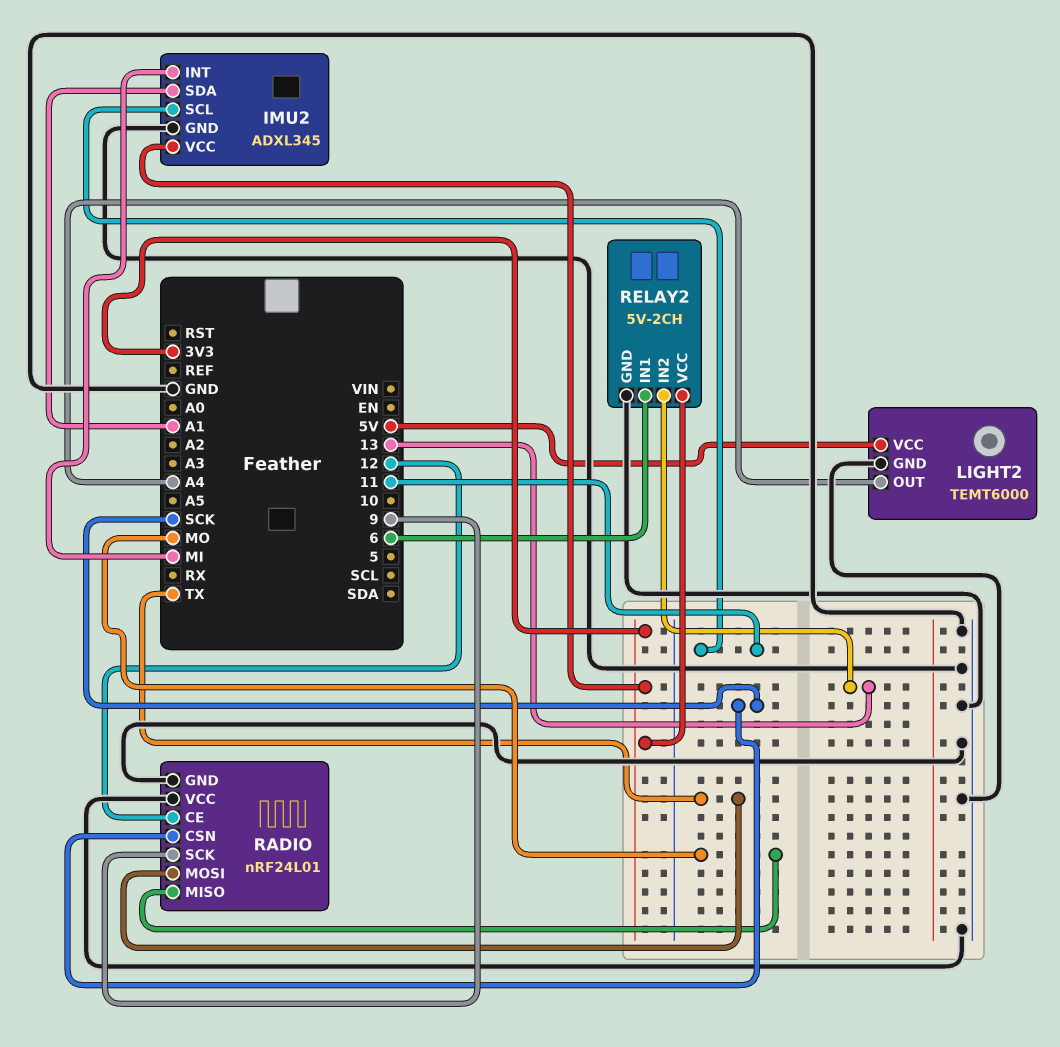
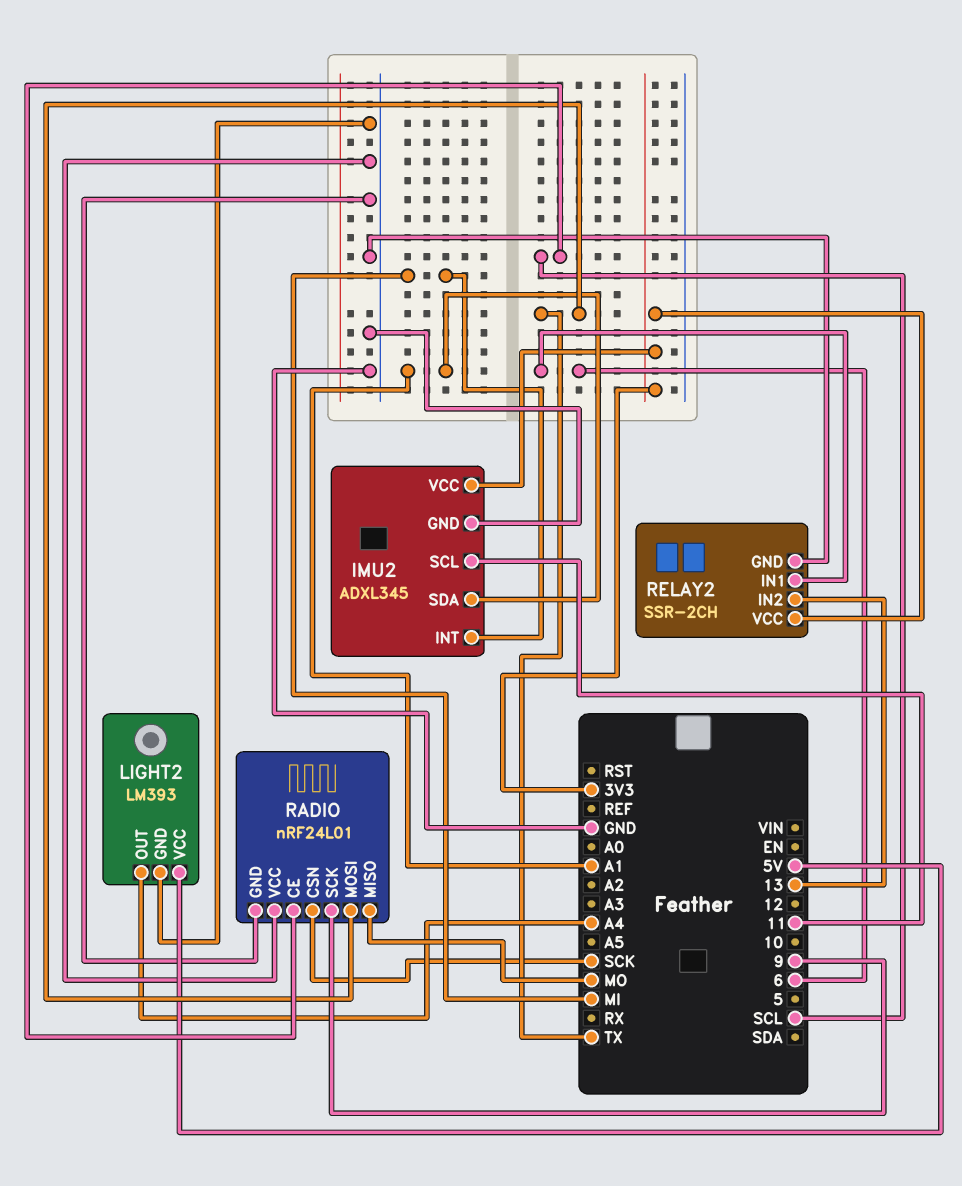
LIGHT2: TEMT6000 -> LM393
RADIO pin CE: 12 -> SCL
RELAY2: 5V-2CH -> SSR-2CH

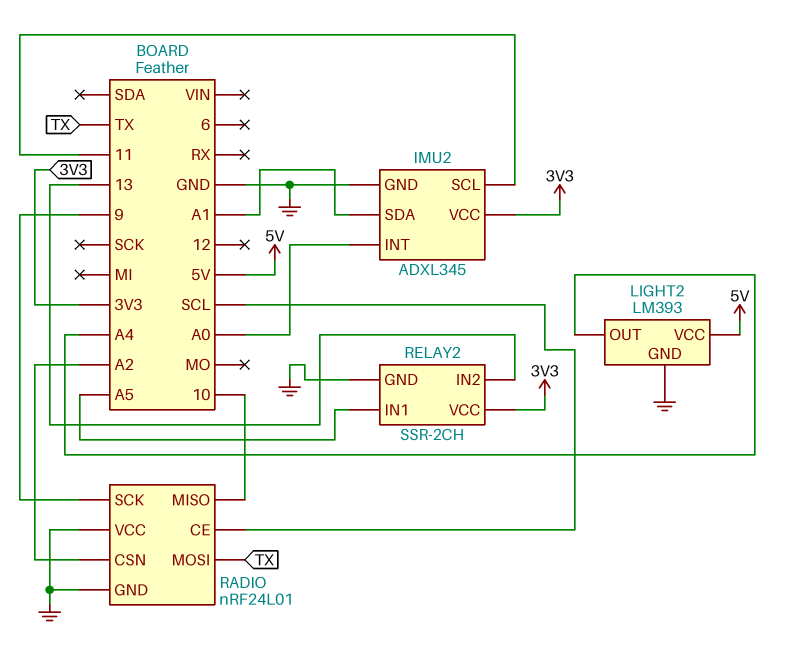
IMU2 pin INT: MI -> A0
RADIO pin CSN: SCK -> A2
RADIO pin MISO: MO -> 10
RELAY2 pin IN1: 6 -> A5

